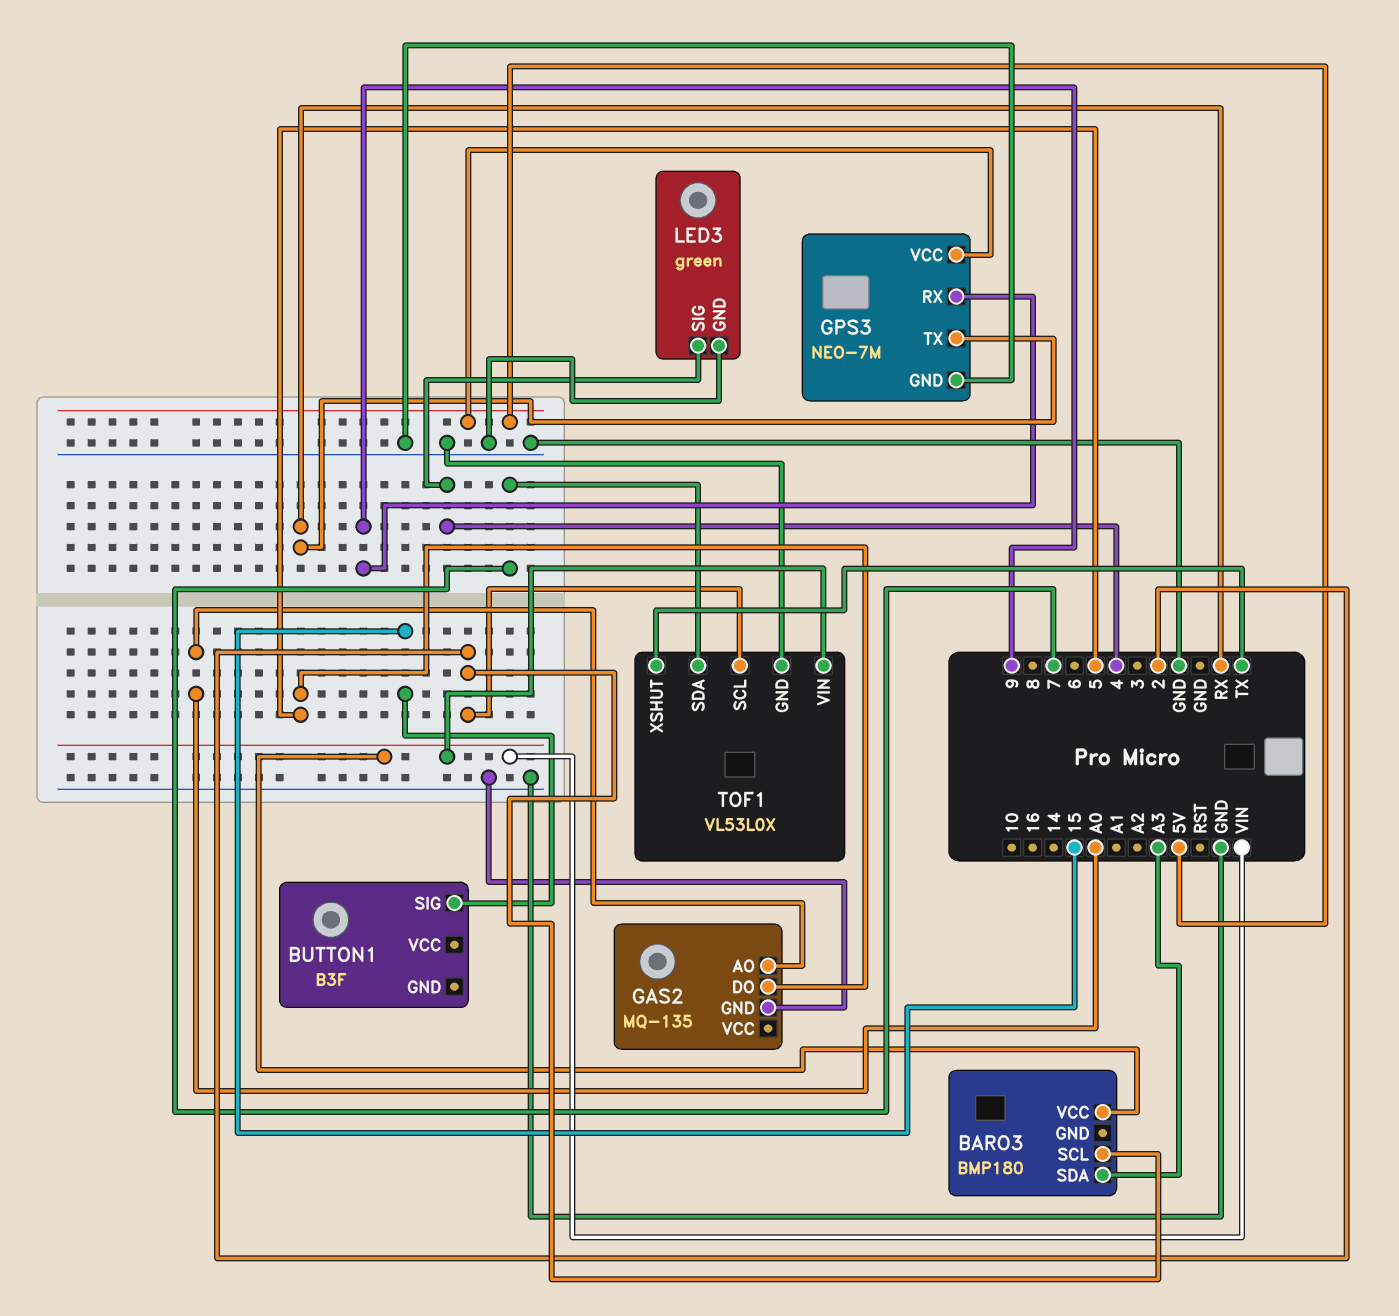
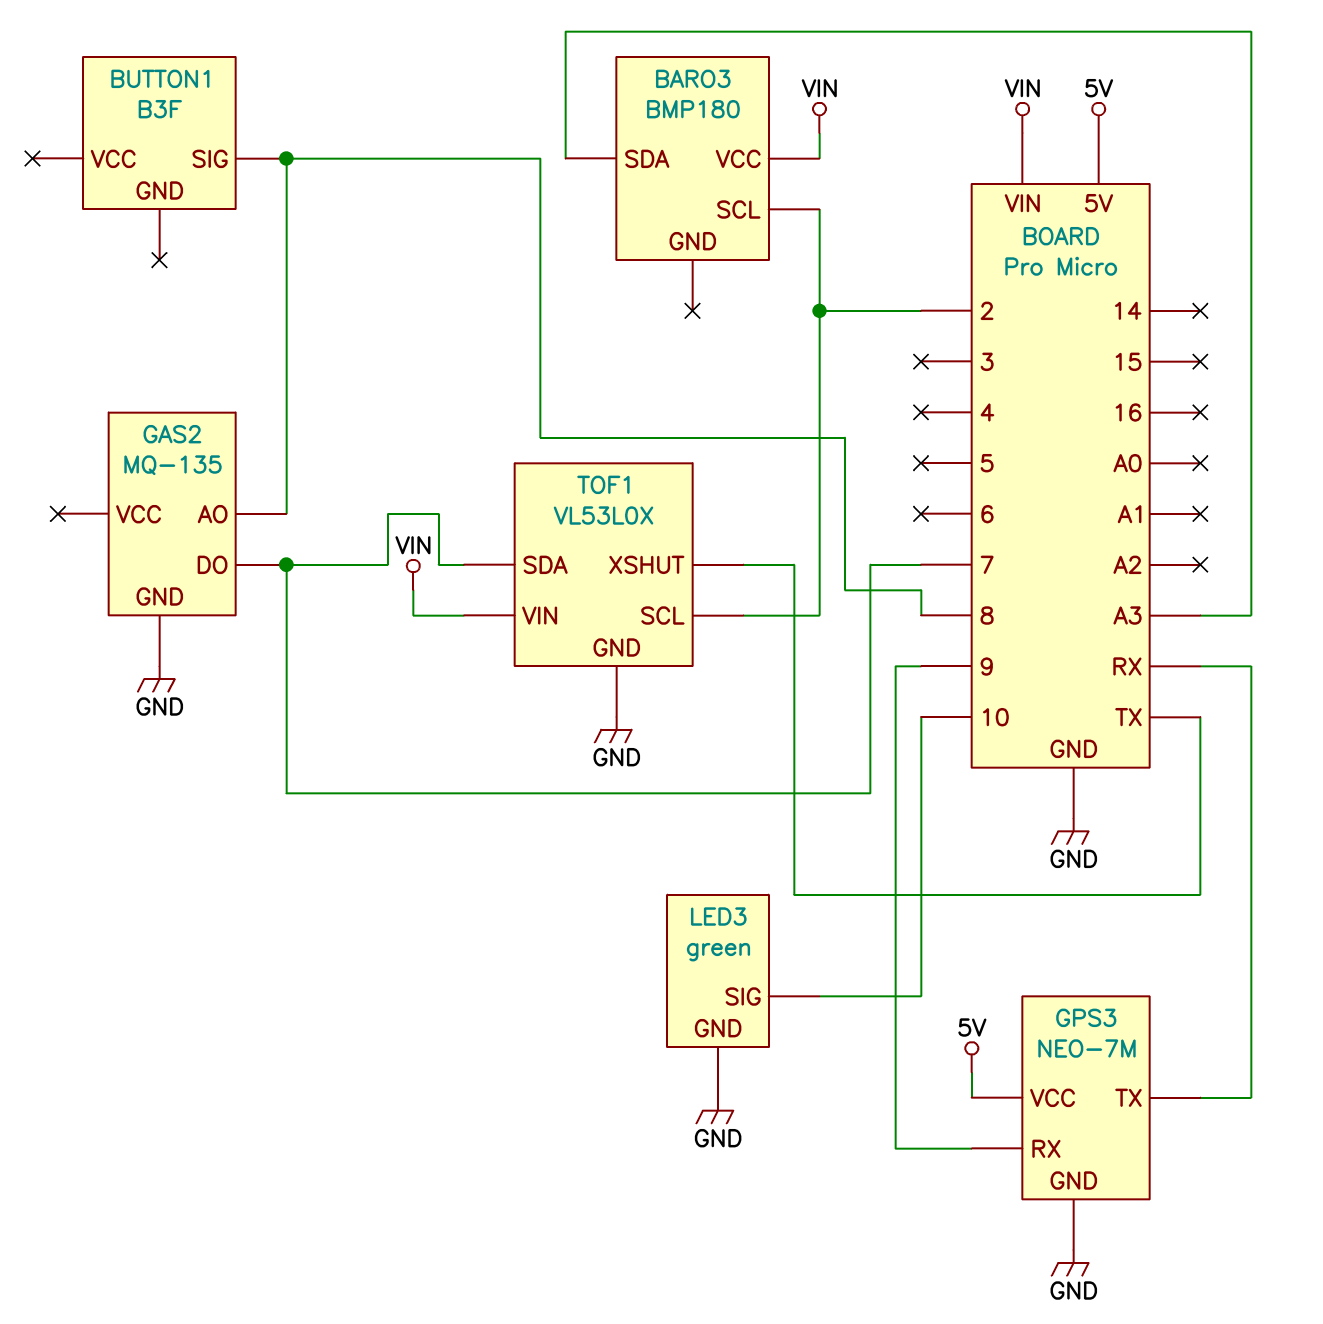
BUTTON1 pin SIG: 15 -> 8
GAS2 pin AO: A0 -> 8
GAS2 pin DO: 5 -> 7
LED3 pin SIG: 4 -> 10

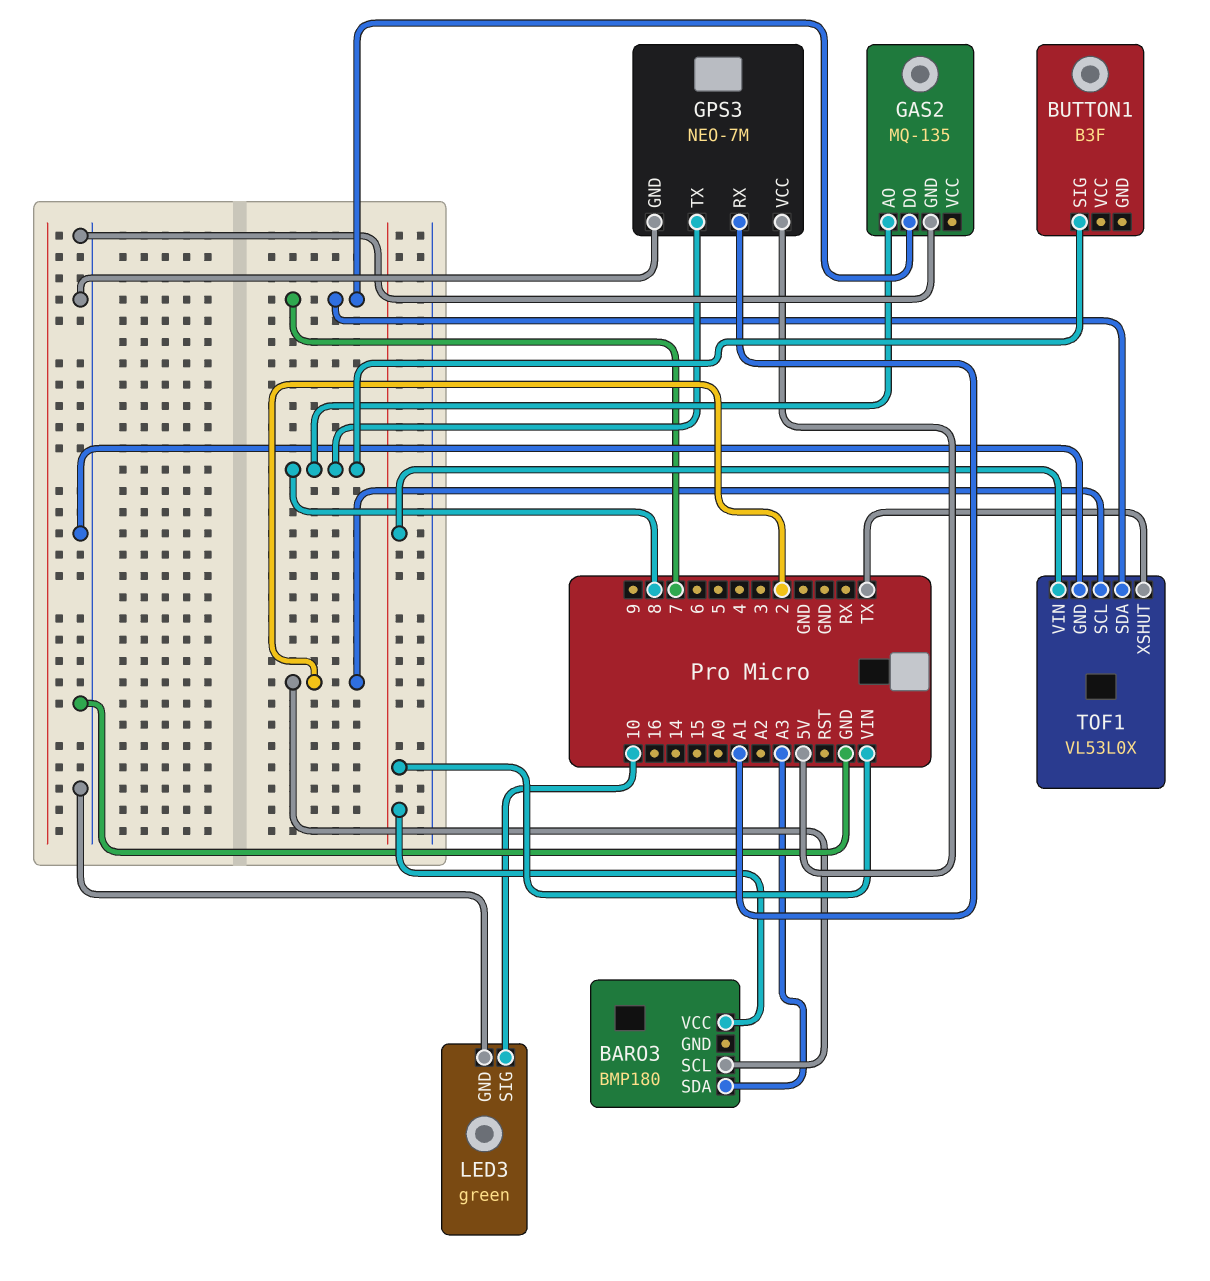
GPS3 pin RX: 9 -> A1
GPS3 pin TX: RX -> 8

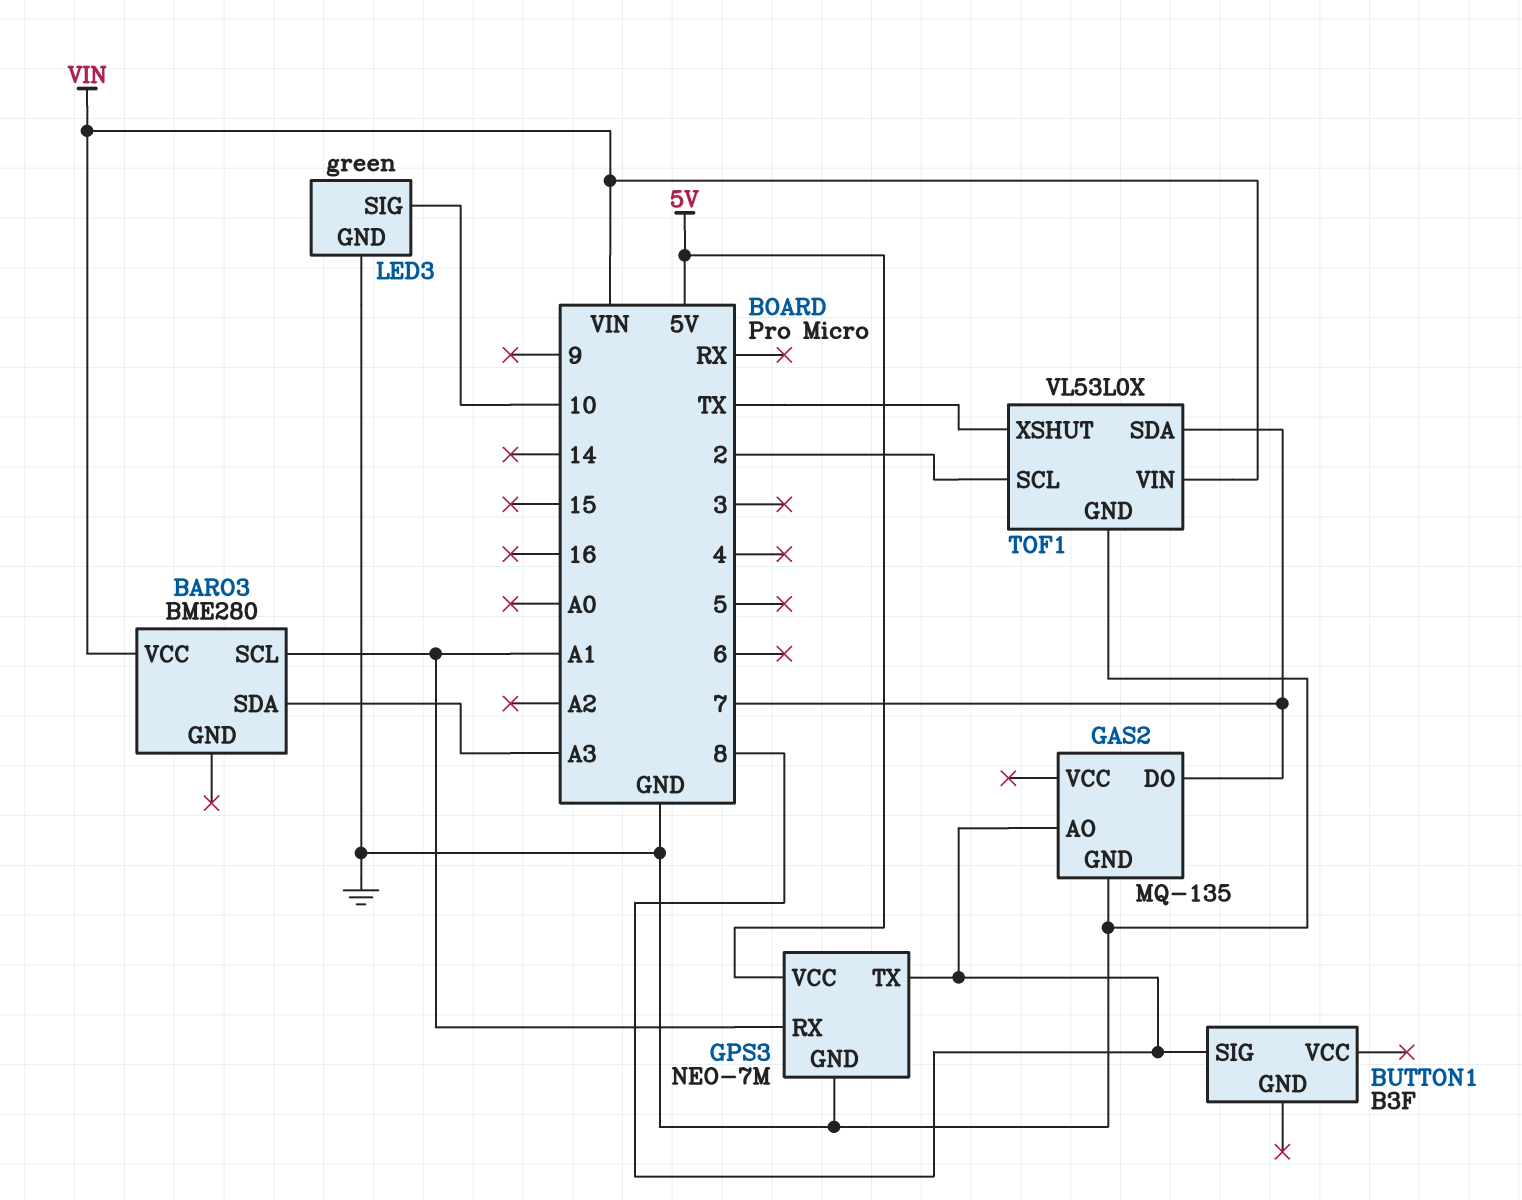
BARO3: BMP180 -> BME280
BARO3 pin SCL: 2 -> A1

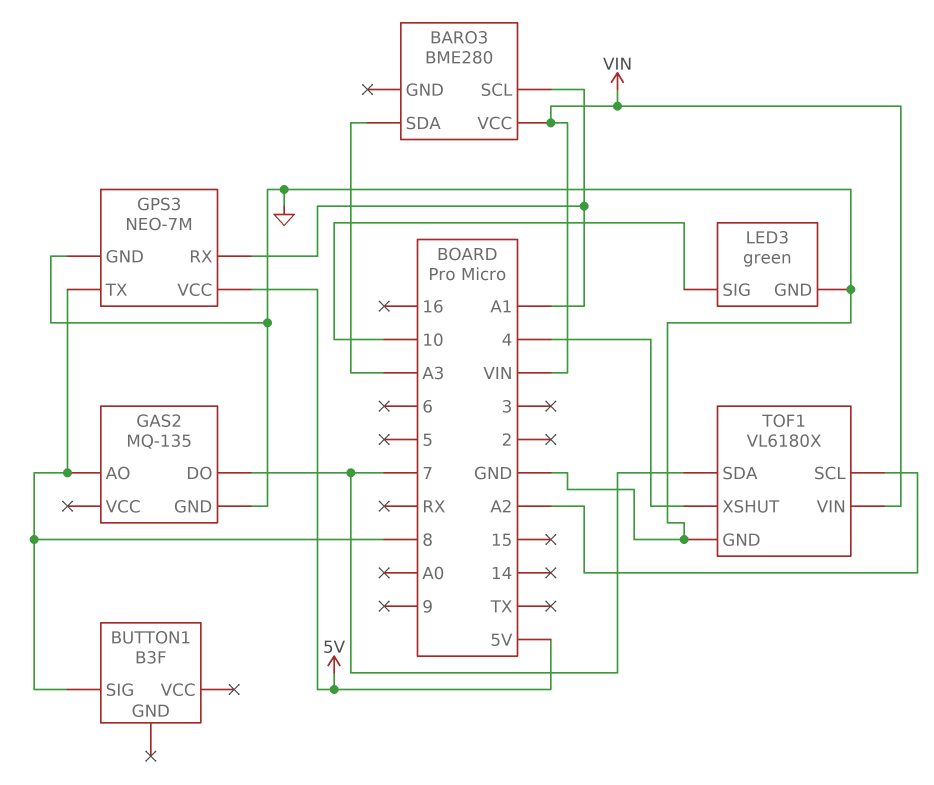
TOF1: VL53L0X -> VL6180X
TOF1 pin SCL: 2 -> A2
TOF1 pin XSHUT: TX -> 4

